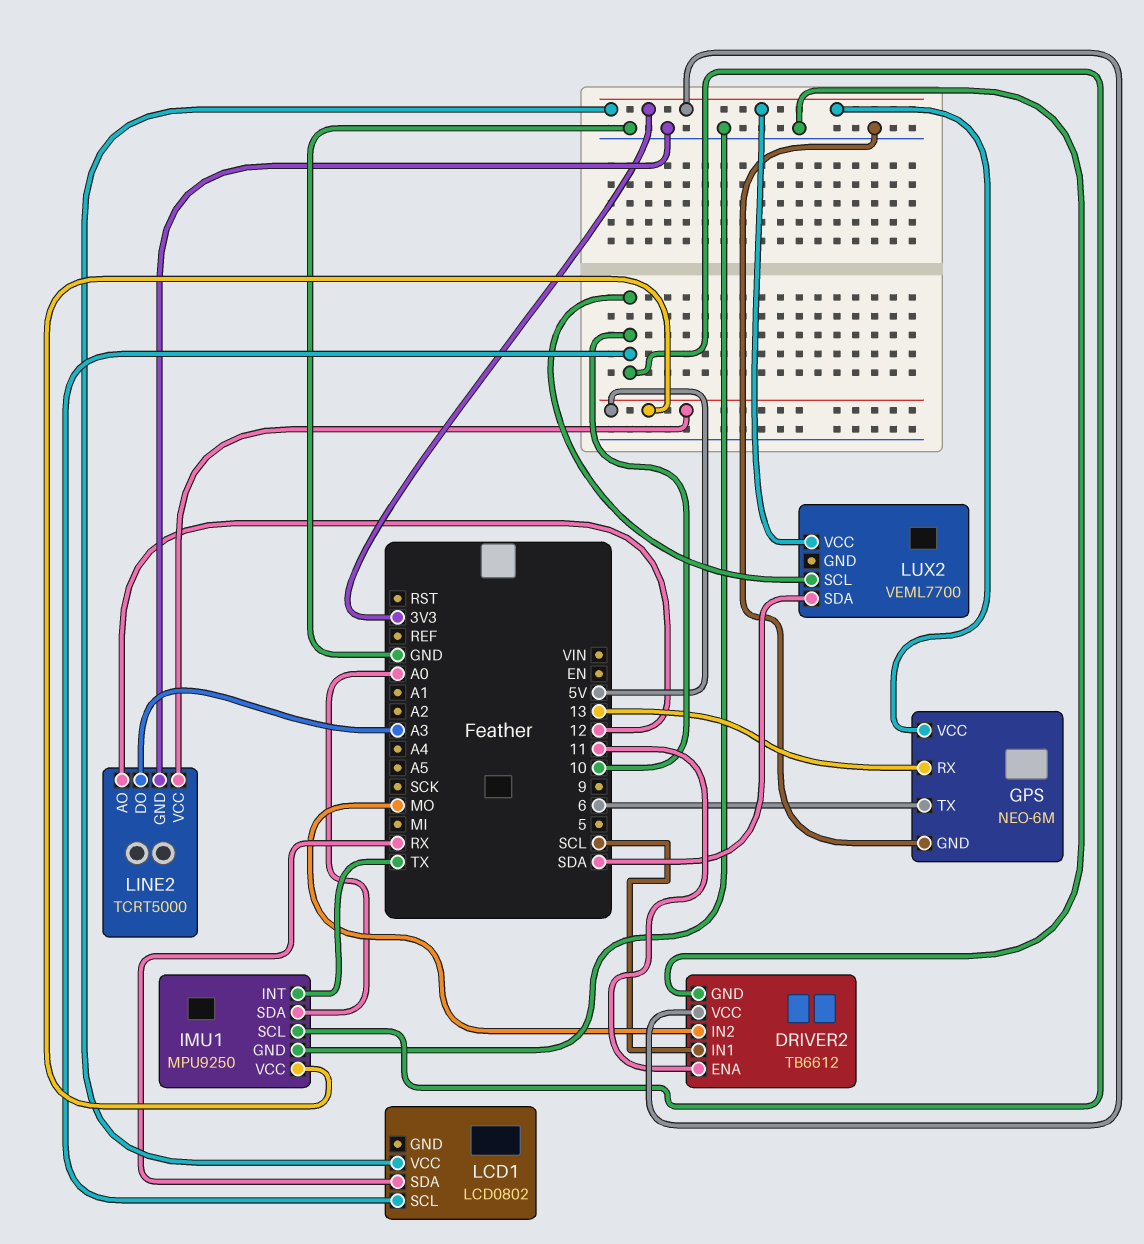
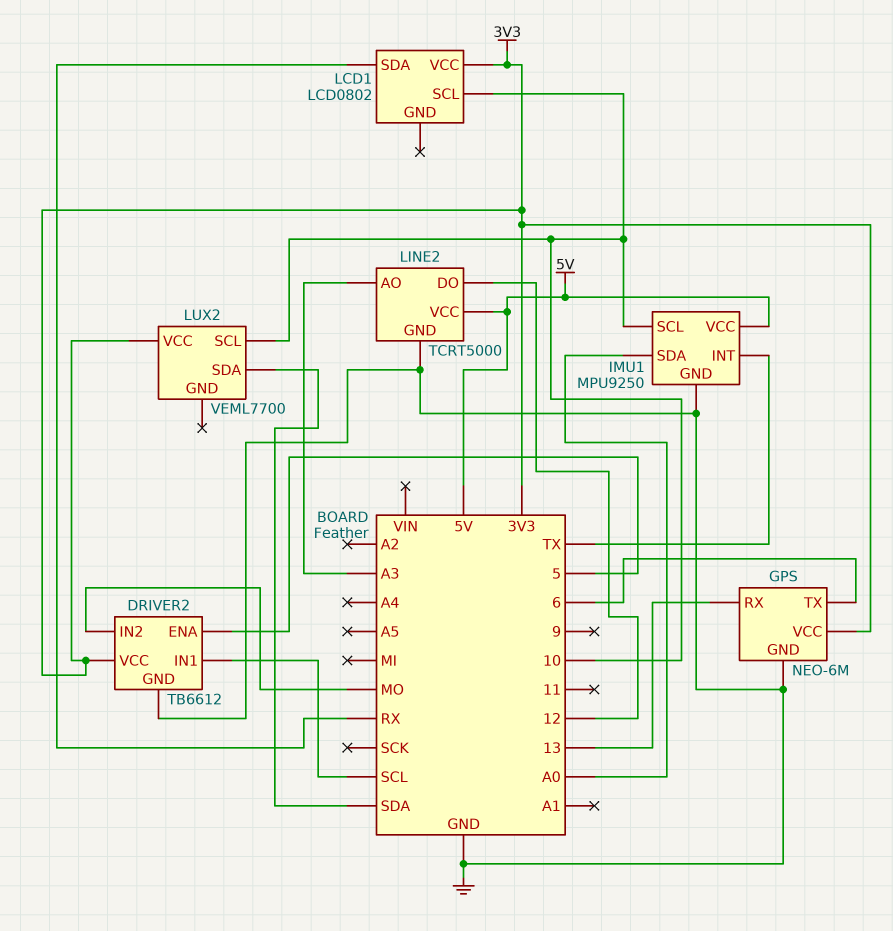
DRIVER2 pin ENA: 11 -> 5
LINE2 pin AO: 12 -> A3
LINE2 pin DO: A3 -> 12

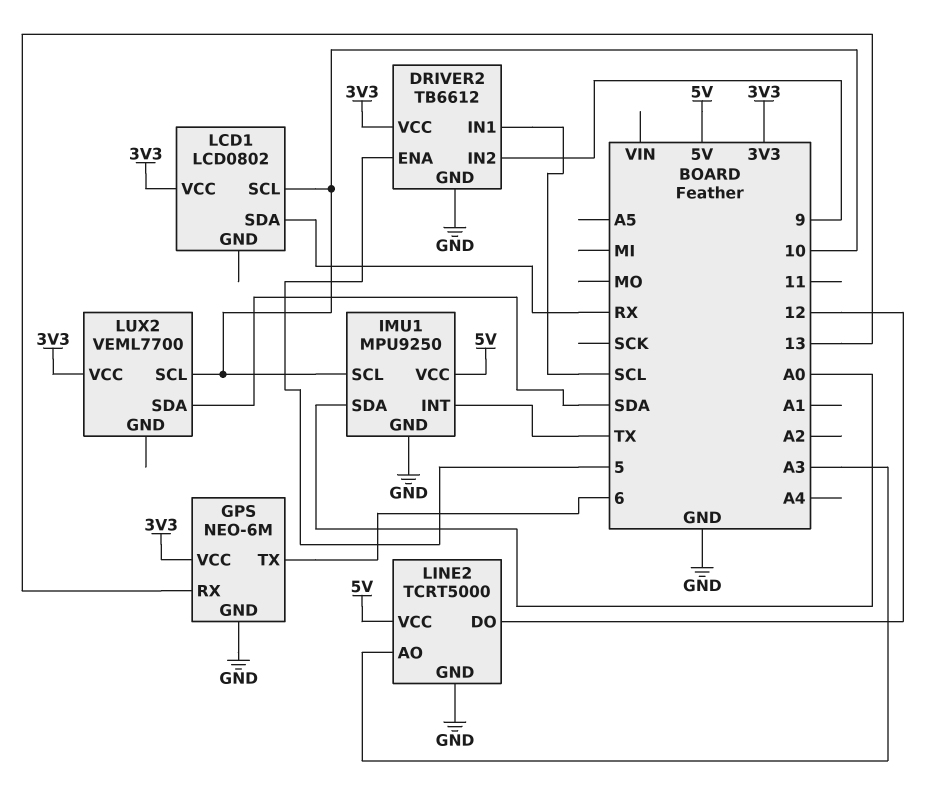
DRIVER2 pin IN2: MO -> 9

